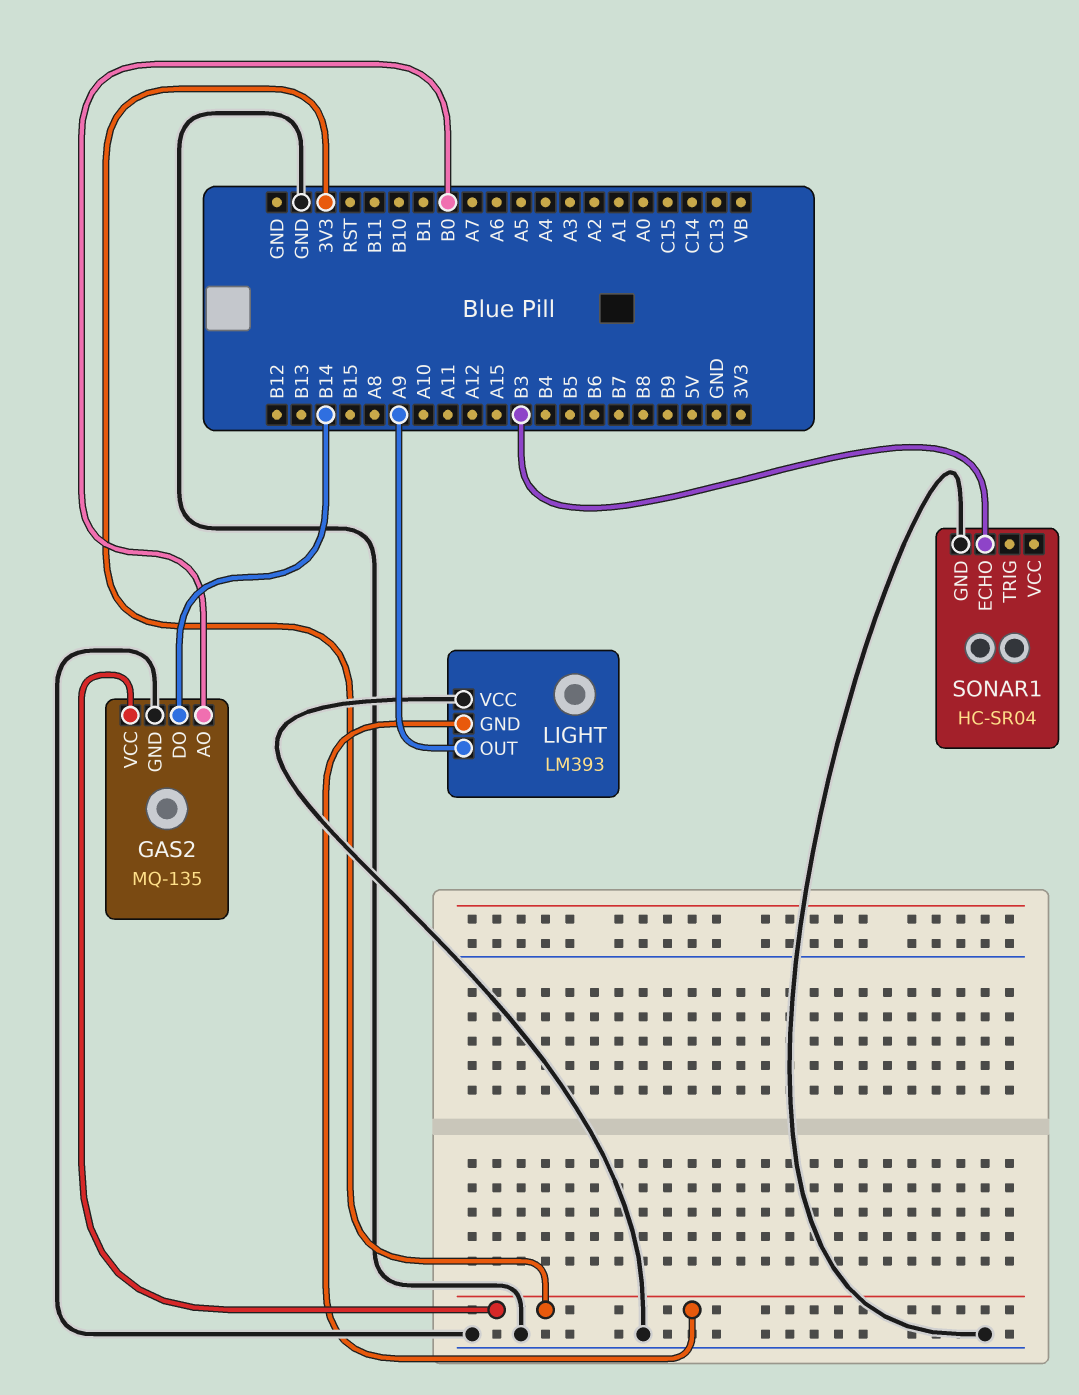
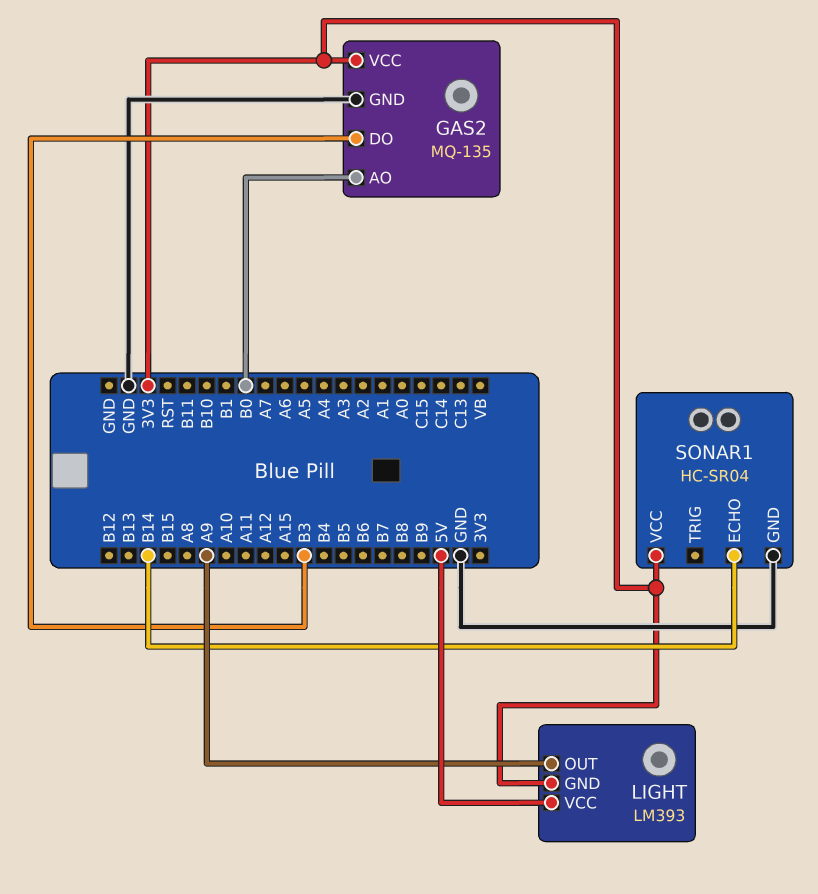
GAS2 pin DO: B14 -> B3
LIGHT pin VCC: GND -> 5V
SONAR1 pin ECHO: B3 -> B14
SONAR1 pin VCC: none -> 3V3

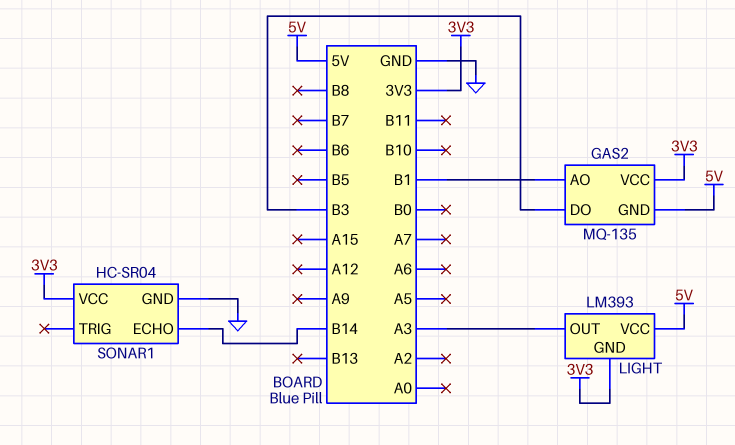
GAS2 pin AO: B0 -> B1
GAS2 pin GND: GND -> 5V
LIGHT pin OUT: A9 -> A3

